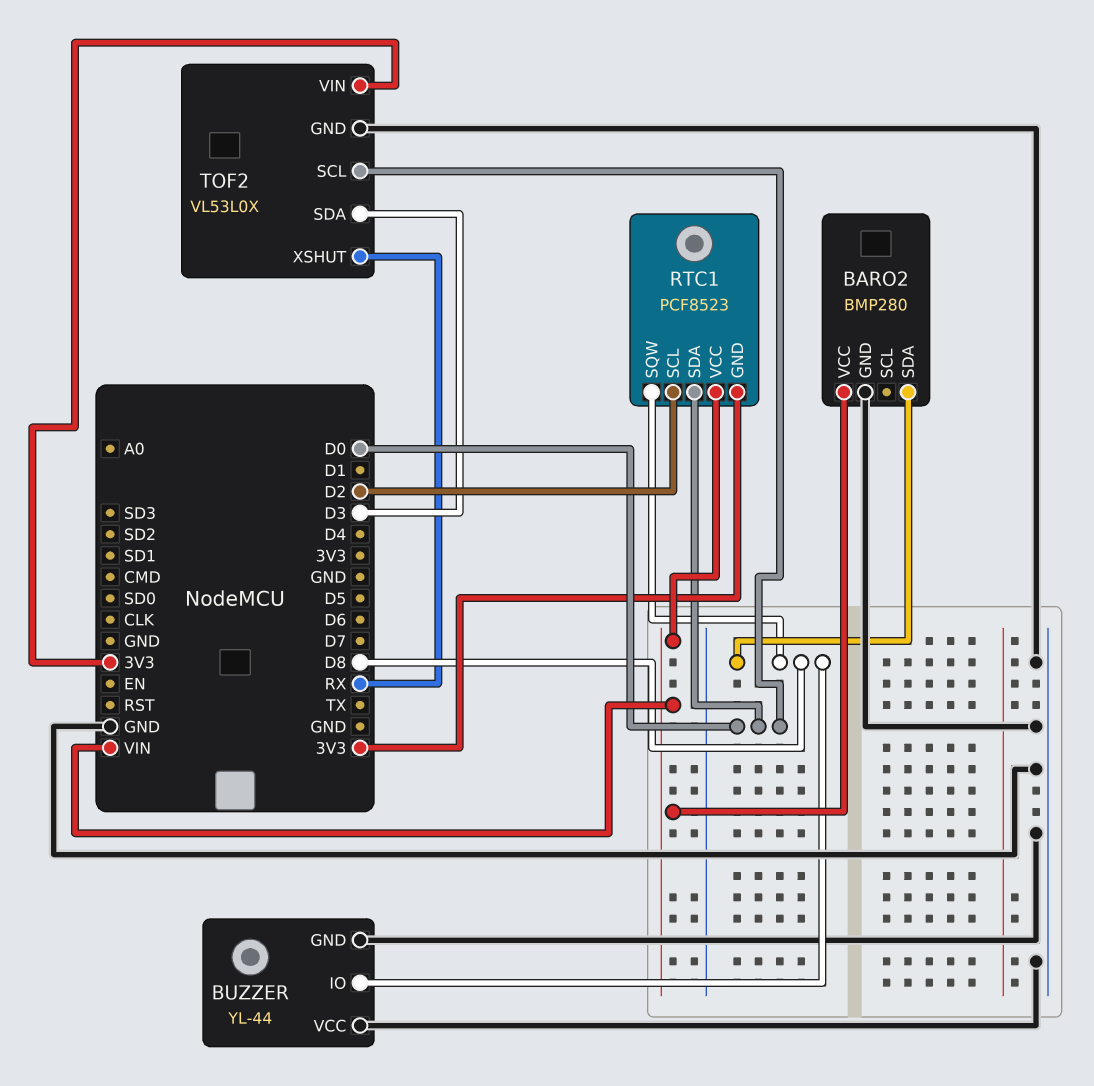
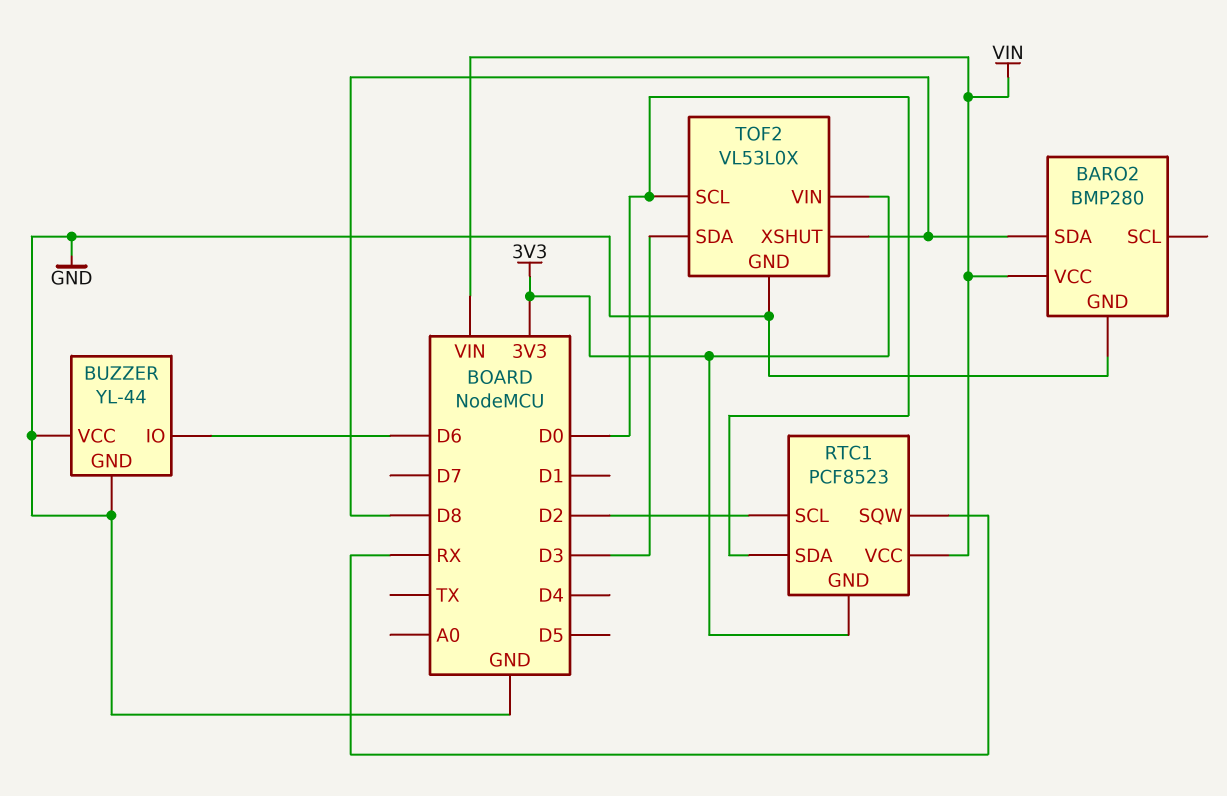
BUZZER pin IO: D8 -> D6
RTC1 pin SQW: D8 -> RX
TOF2 pin XSHUT: RX -> D8

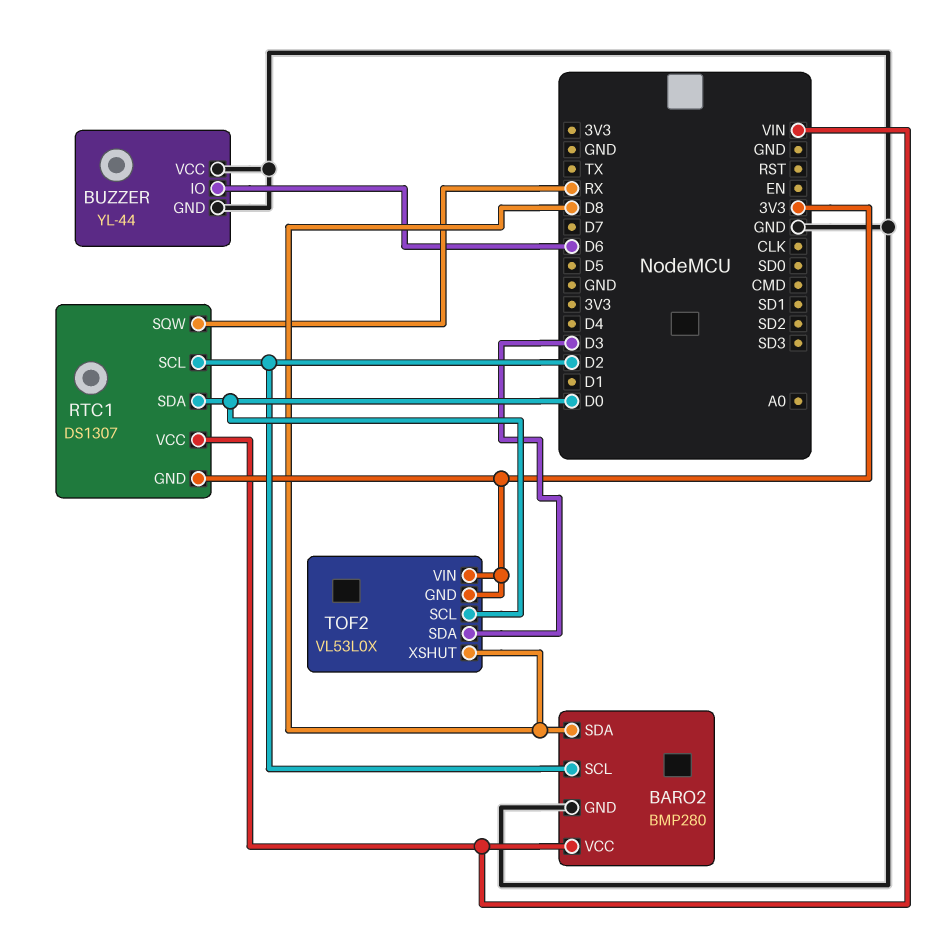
BARO2 pin SCL: none -> D2
RTC1: PCF8523 -> DS1307
TOF2 pin GND: GND -> 3V3

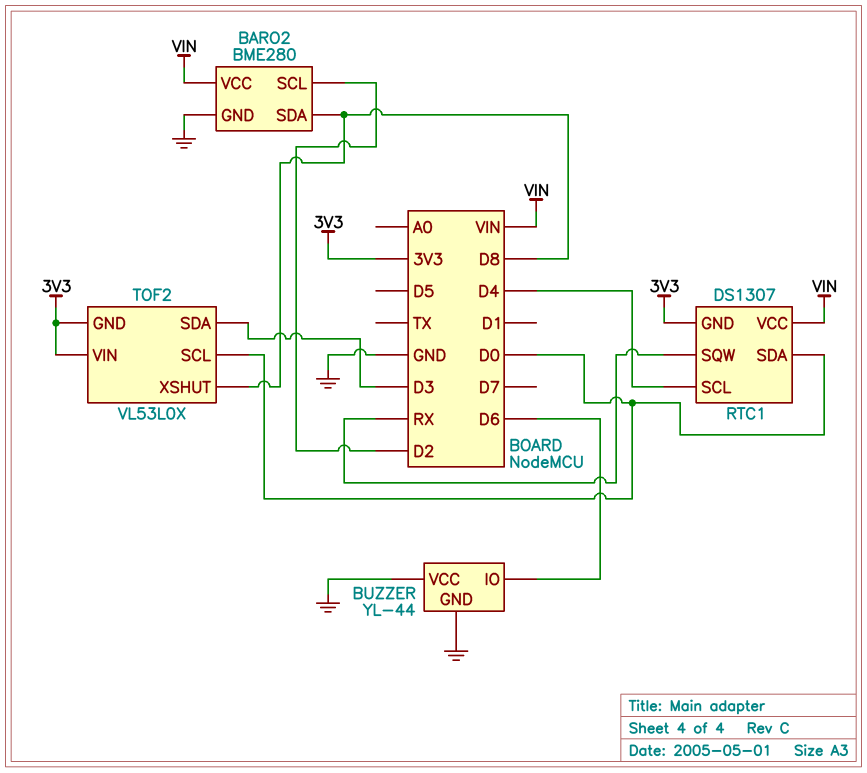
BARO2: BMP280 -> BME280
RTC1 pin SCL: D2 -> D4

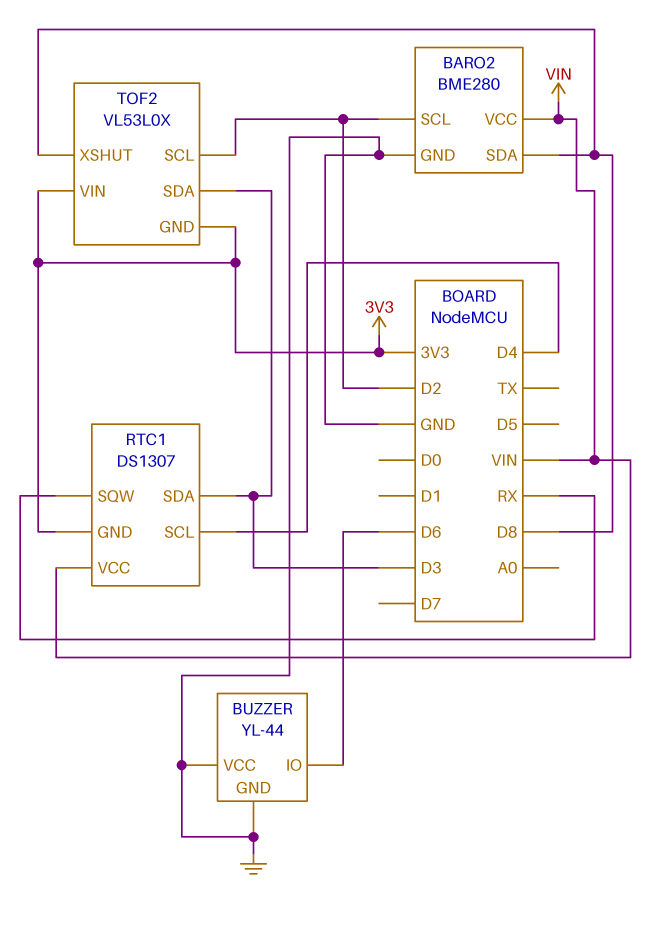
RTC1 pin SDA: D0 -> D3
TOF2 pin SCL: D0 -> D2

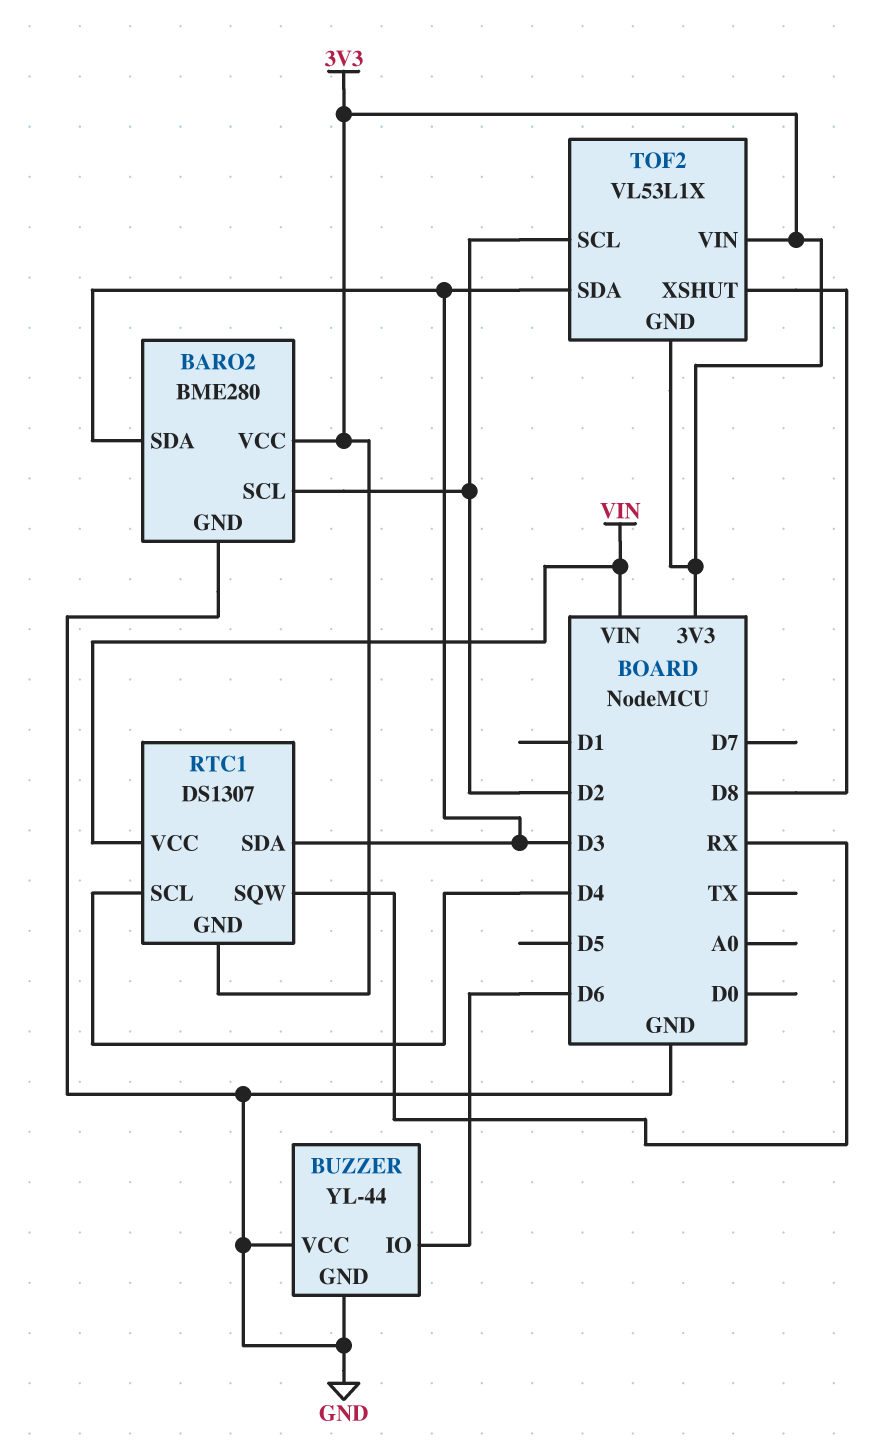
BARO2 pin SDA: D8 -> D3
BARO2 pin VCC: VIN -> 3V3
TOF2: VL53L0X -> VL53L1X

